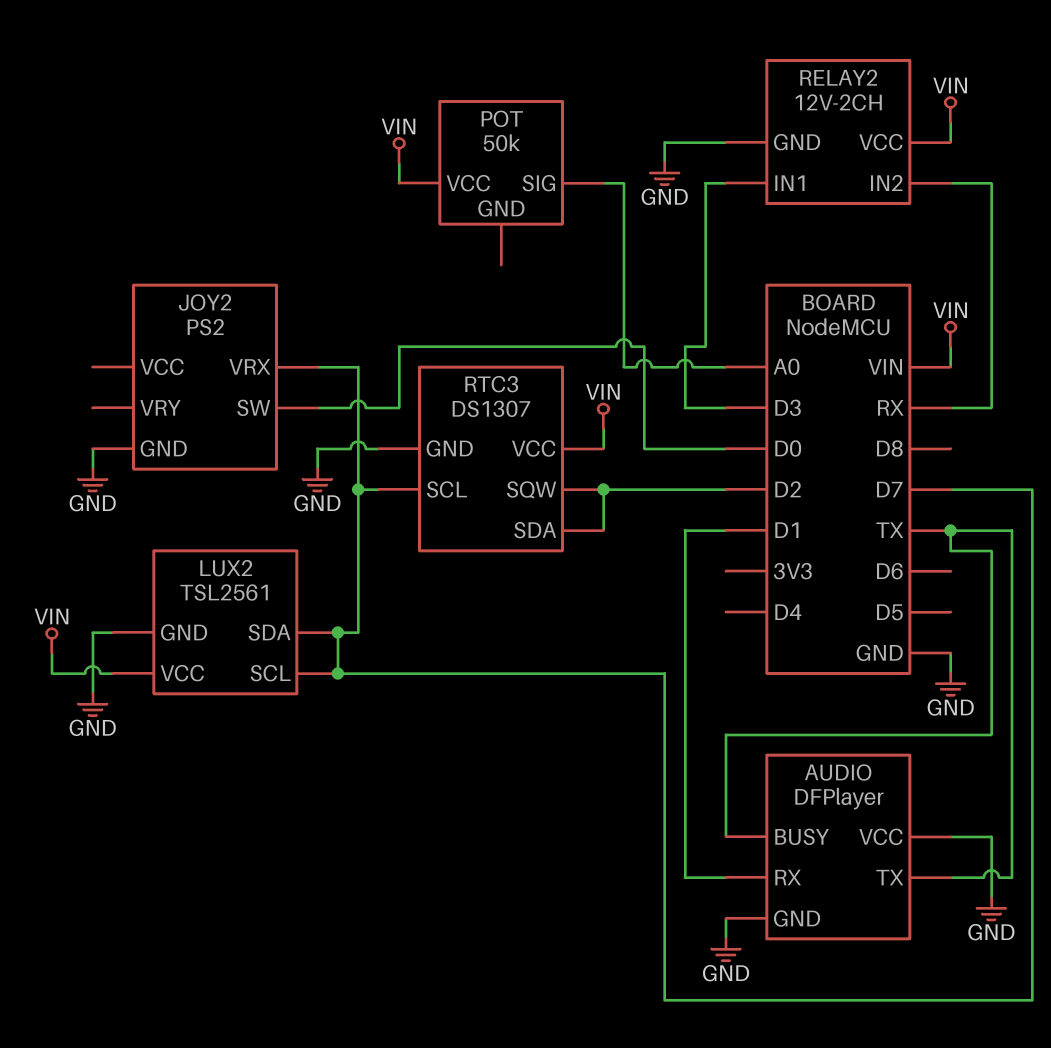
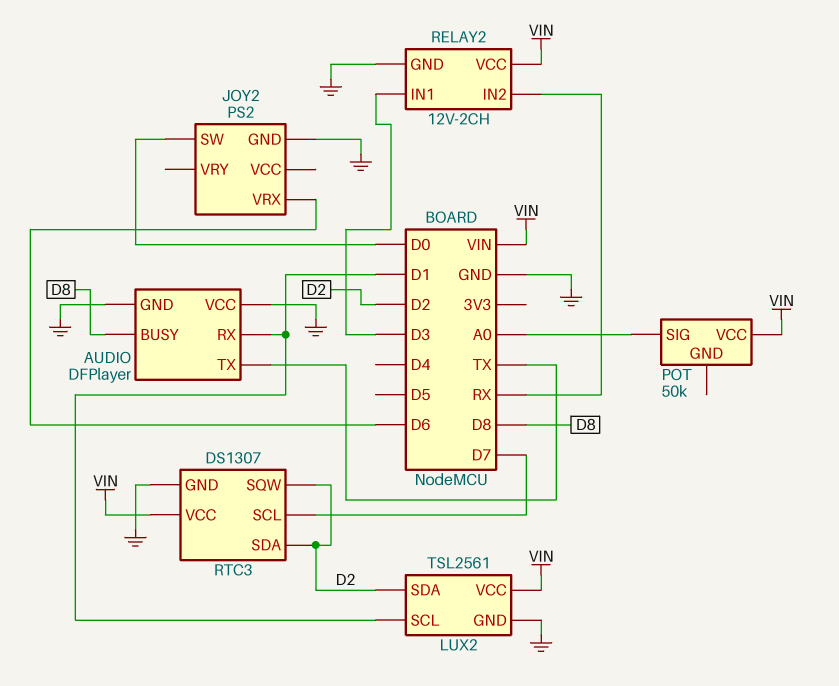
AUDIO pin BUSY: TX -> D8
JOY2 pin VRX: D7 -> D6
LUX2 pin SCL: D7 -> D1
LUX2 pin SDA: D7 -> D2

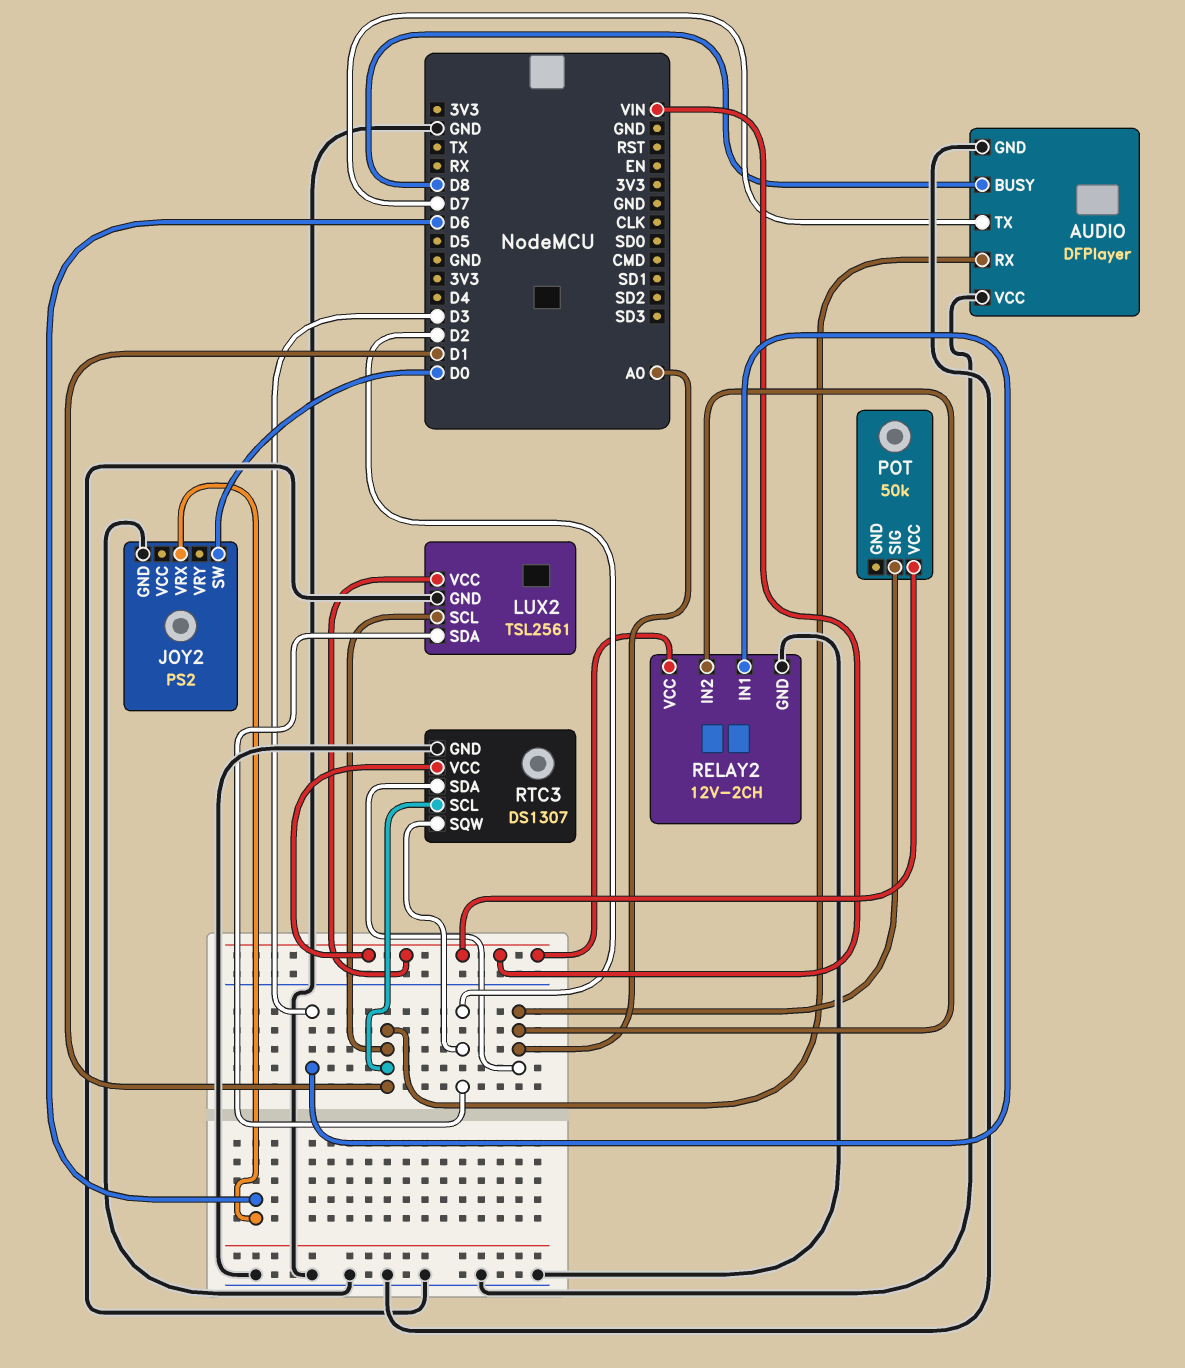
AUDIO pin TX: TX -> D7
RELAY2 pin IN2: RX -> A0
RTC3 pin SCL: D7 -> D1
RTC3 pin SDA: D2 -> A0

